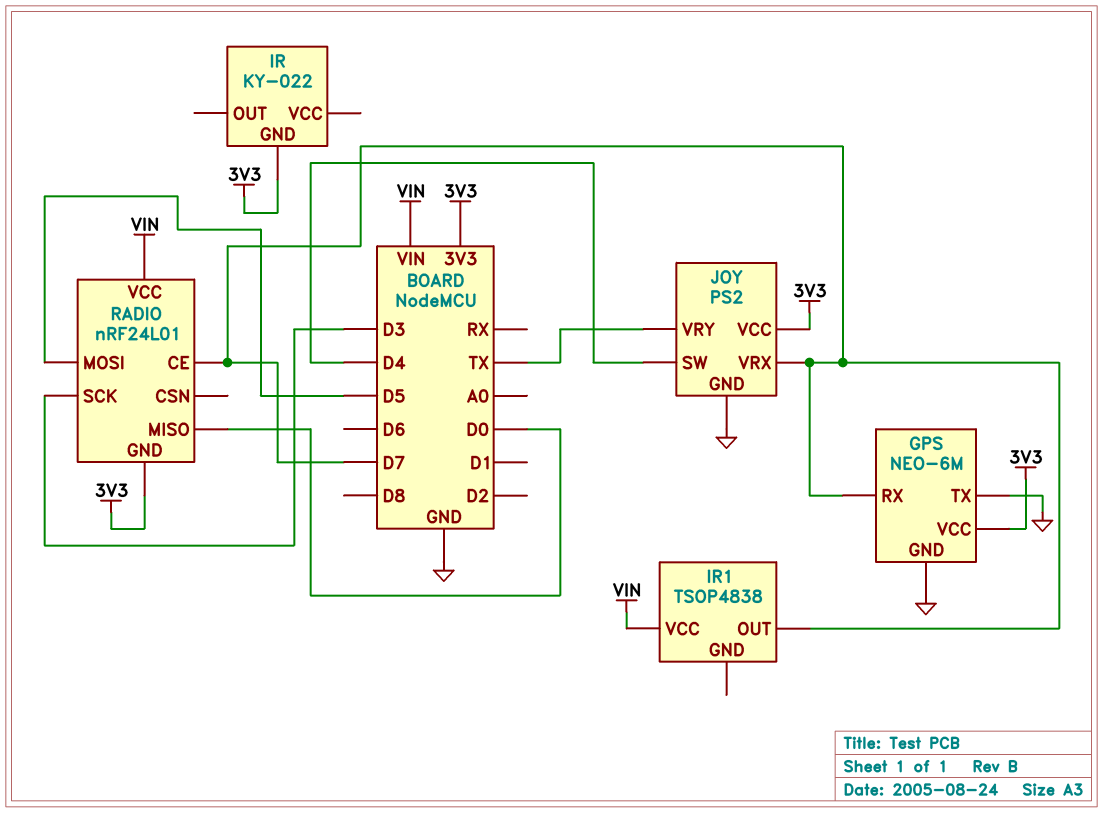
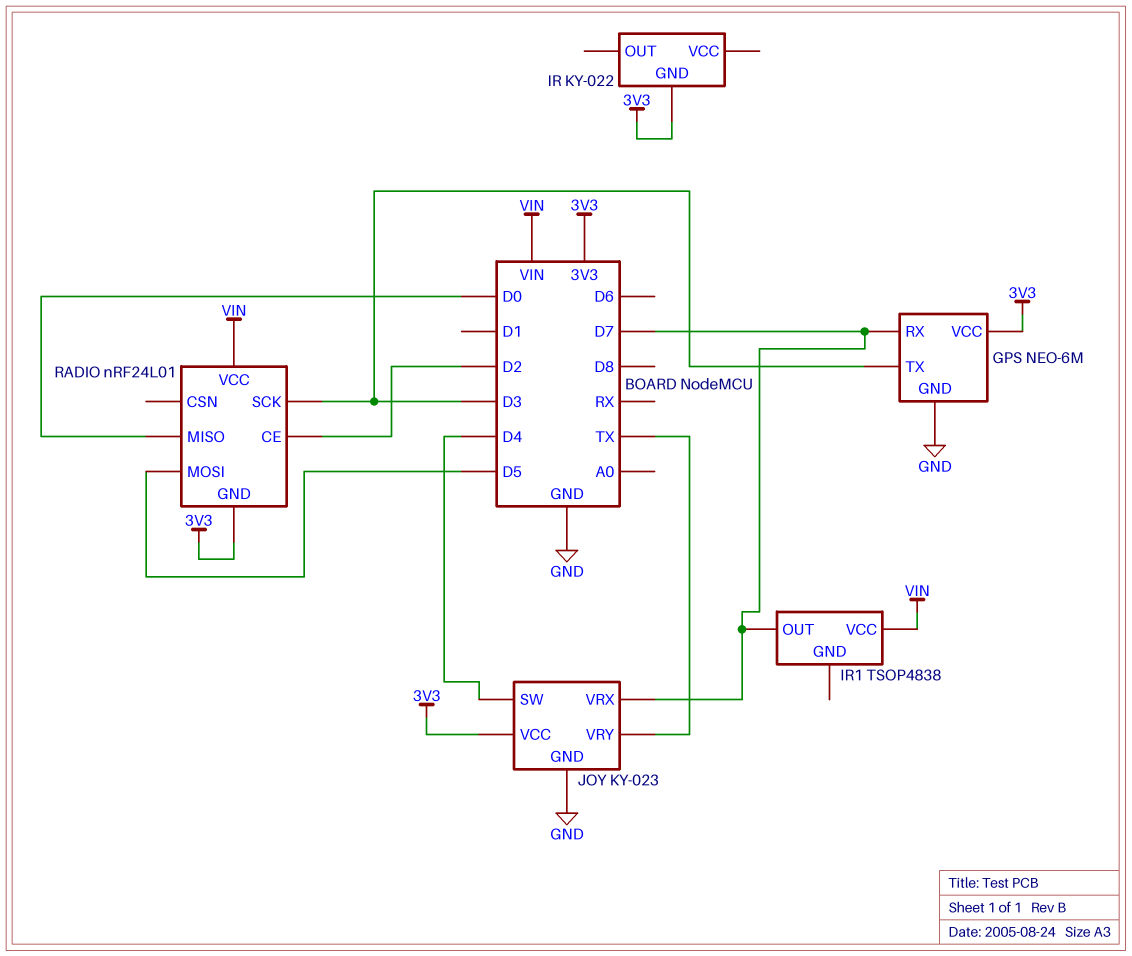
GPS pin TX: GND -> D3
JOY: PS2 -> KY-023
RADIO pin CE: D7 -> D2

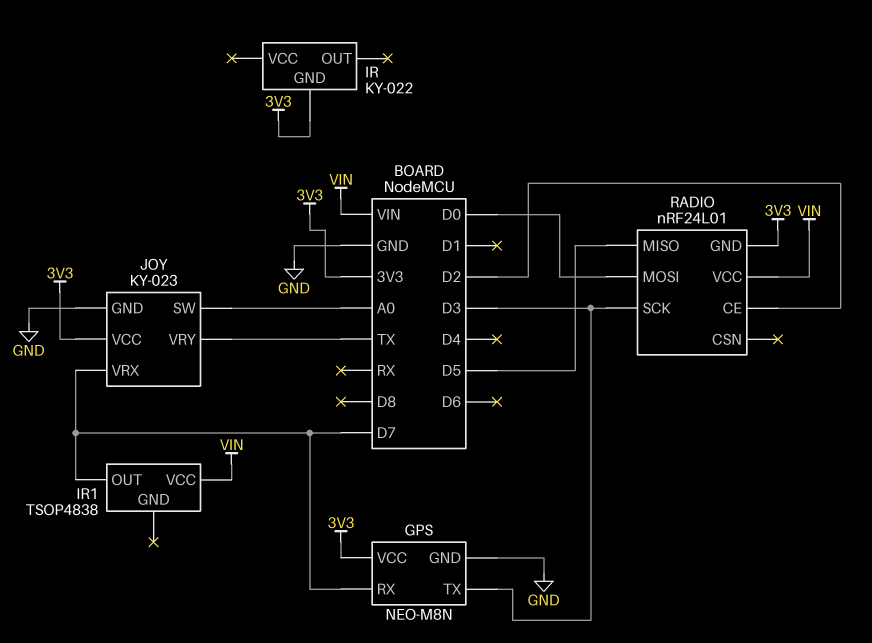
GPS: NEO-6M -> NEO-M8N
JOY pin SW: D4 -> A0
RADIO pin MISO: D0 -> D5
RADIO pin MOSI: D5 -> D0

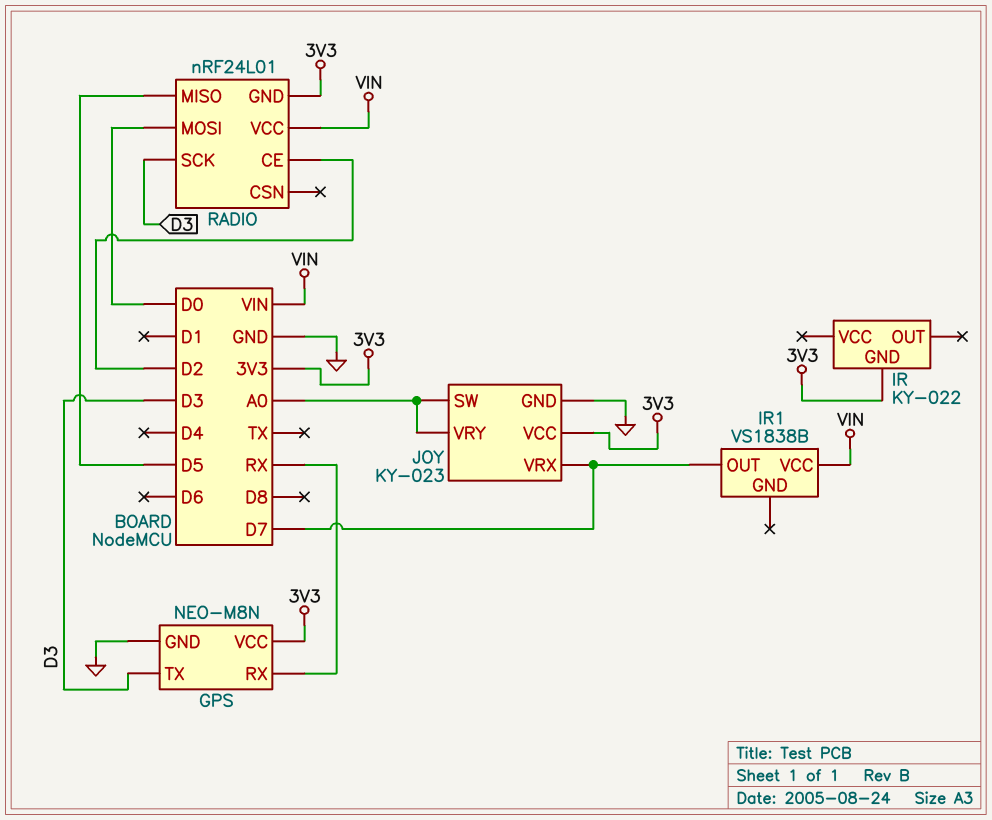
GPS pin RX: D7 -> RX
IR1: TSOP4838 -> VS1838B
JOY pin VRY: TX -> A0

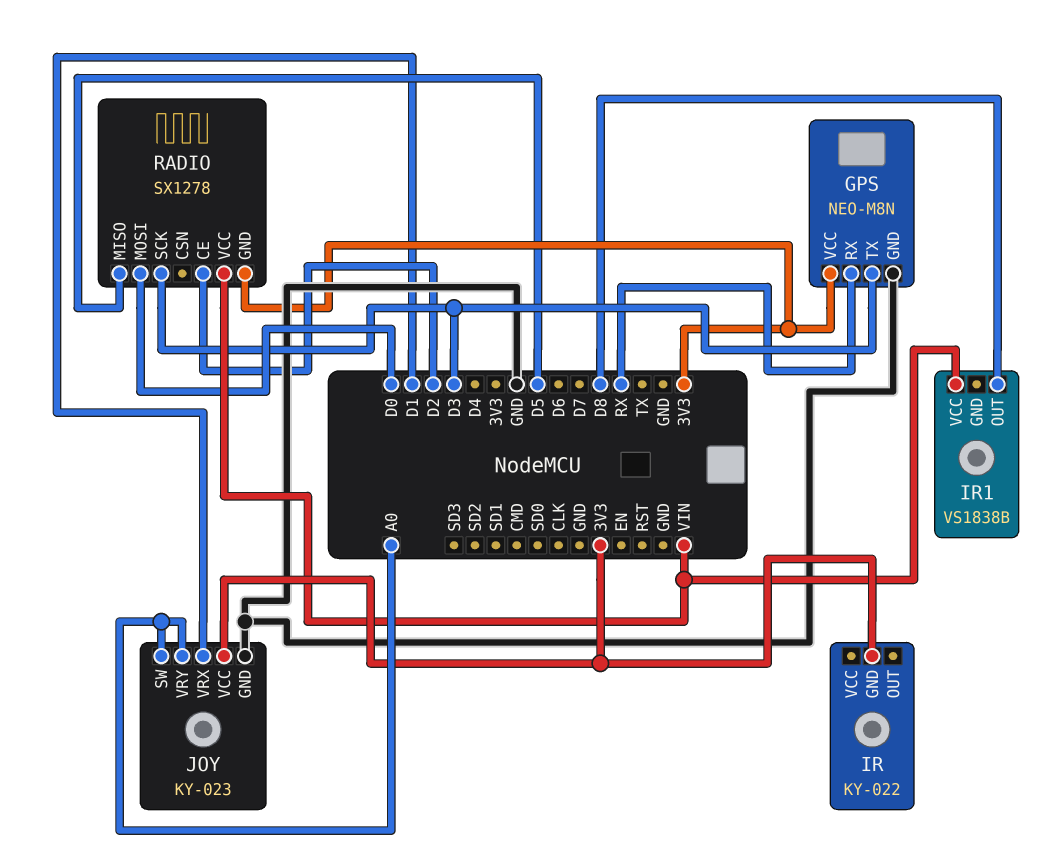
IR1 pin OUT: D7 -> D8
JOY pin VRX: D7 -> D1
RADIO: nRF24L01 -> SX1278

